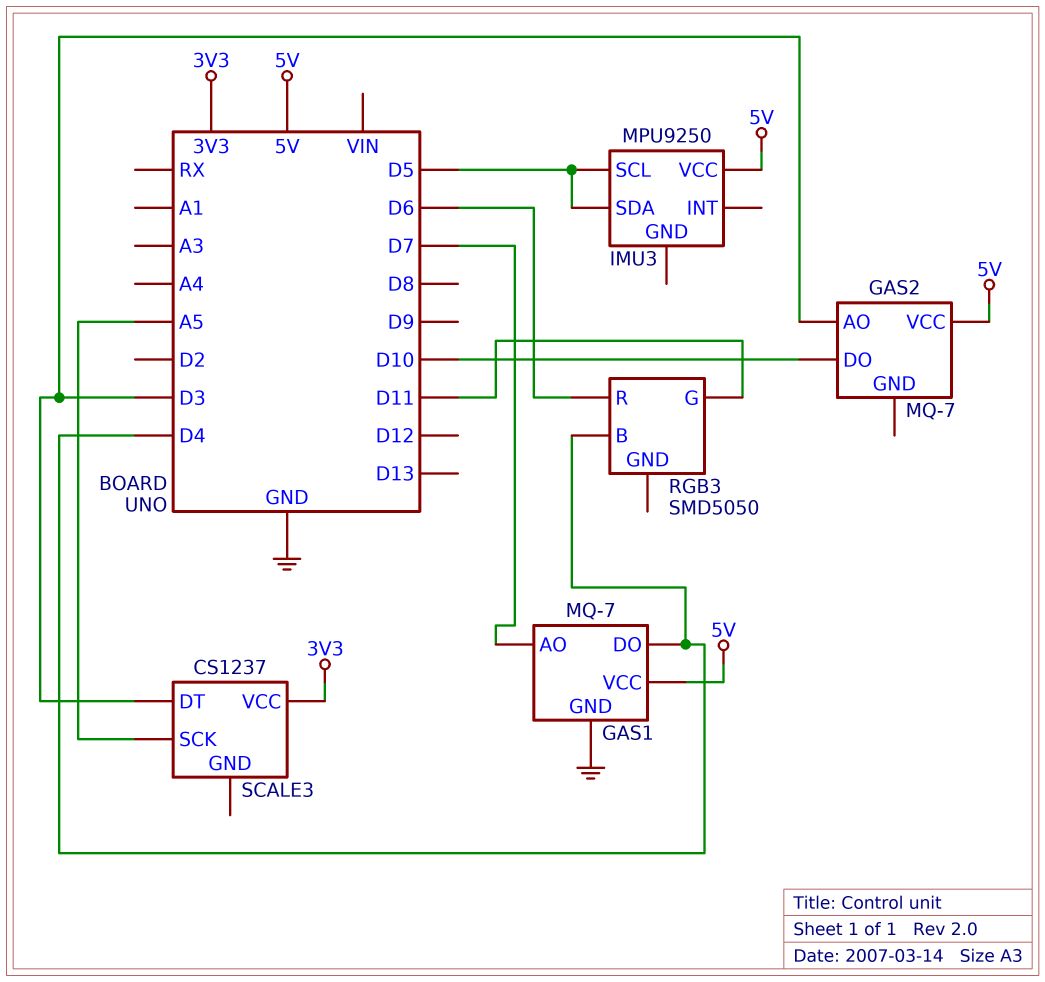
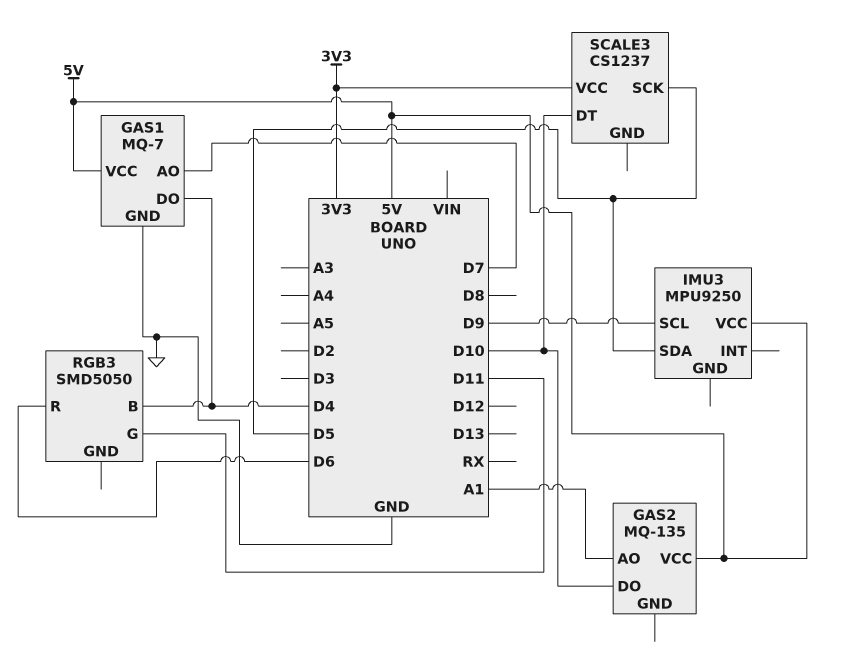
GAS2: MQ-7 -> MQ-135
GAS2 pin AO: D3 -> A1
IMU3 pin SCL: D5 -> D9
SCALE3 pin DT: D3 -> D10
SCALE3 pin SCK: A5 -> D5

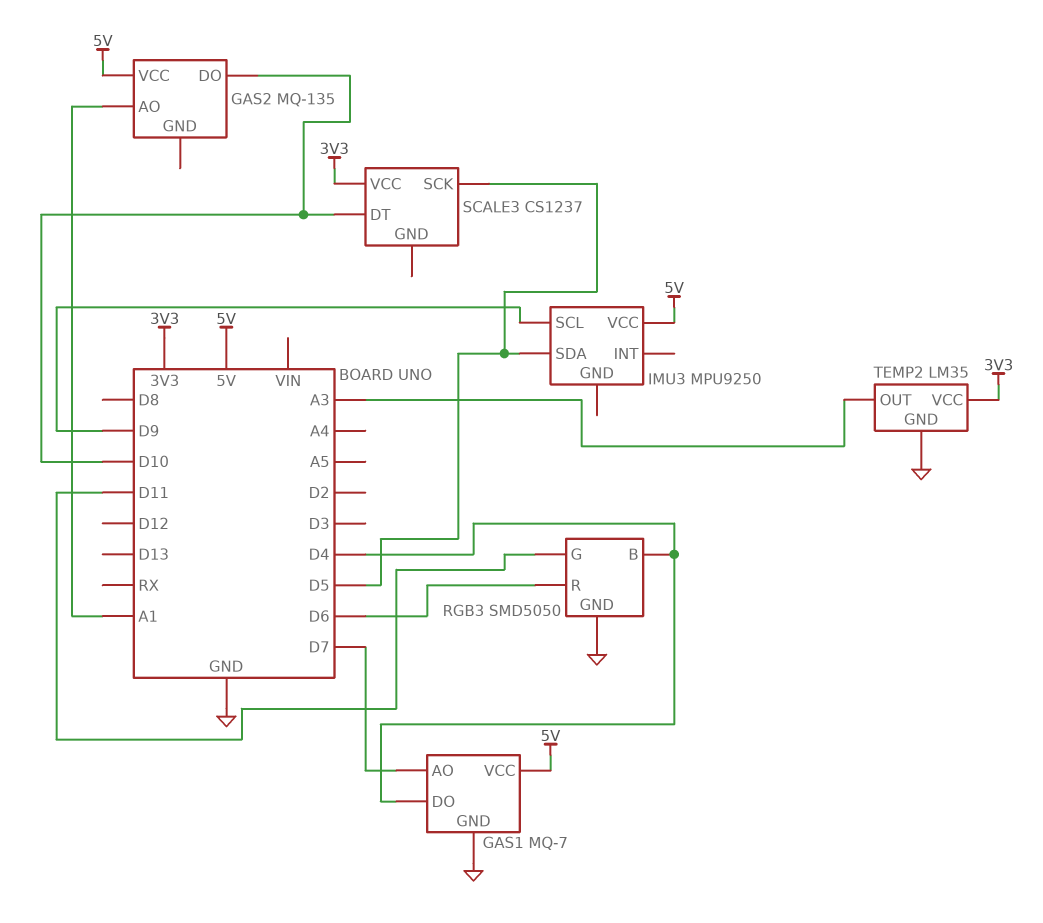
RGB3 pin GND: none -> GND
TEMP2: none -> LM35
TEMP2 pin GND: none -> GND
TEMP2 pin OUT: none -> A3
TEMP2 pin VCC: none -> 3V3

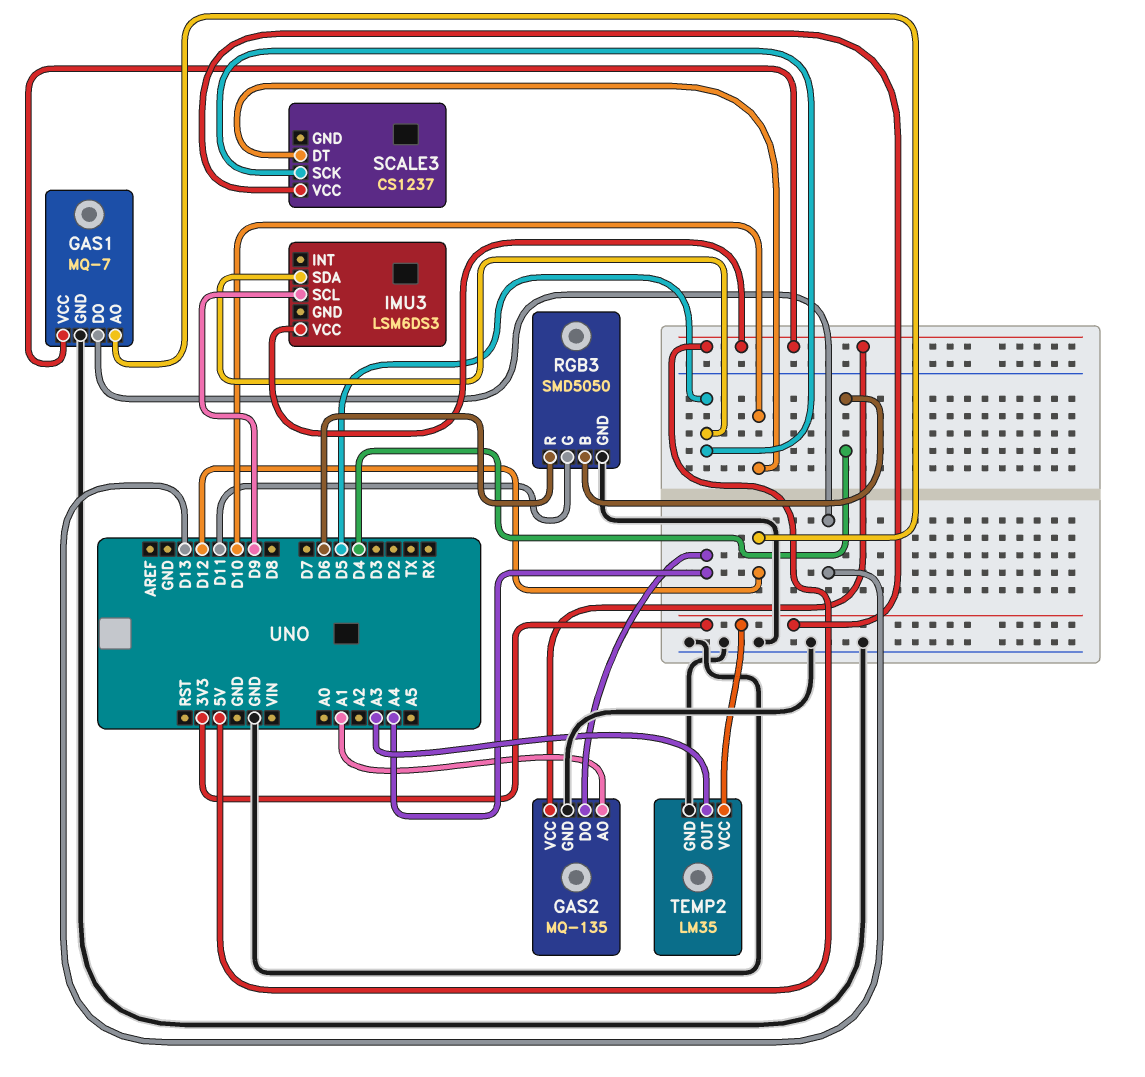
GAS1 pin AO: D7 -> D12
GAS1 pin DO: D4 -> D13
GAS2 pin DO: D10 -> A4
GAS2 pin GND: none -> GND
IMU3: MPU9250 -> LSM6DS3

